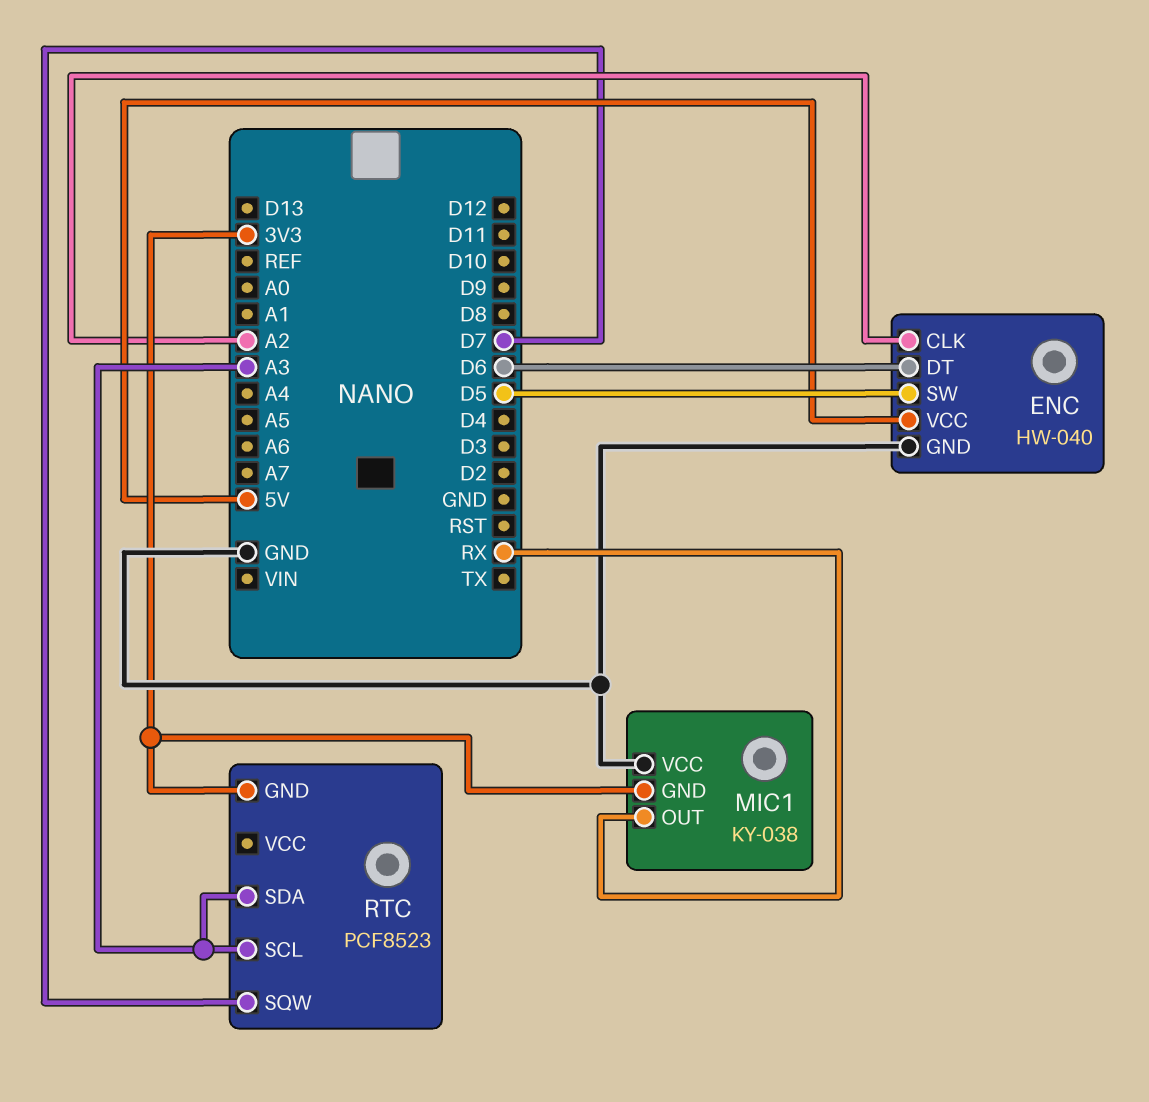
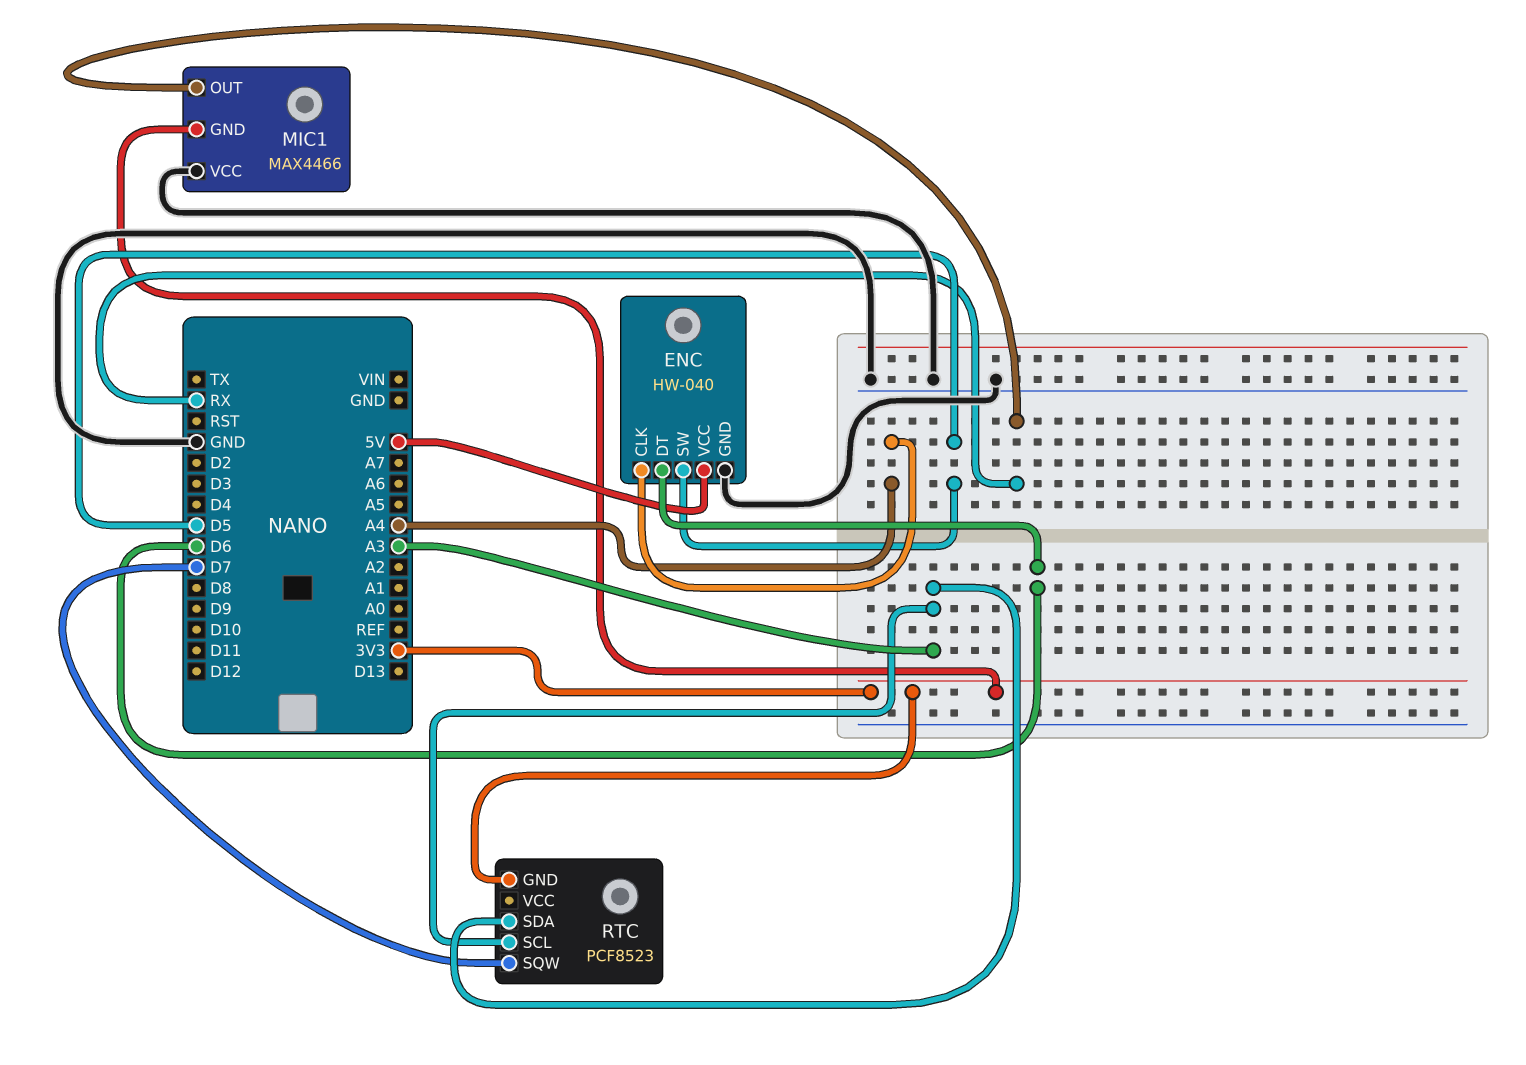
ENC pin CLK: A2 -> A4
MIC1: KY-038 -> MAX4466

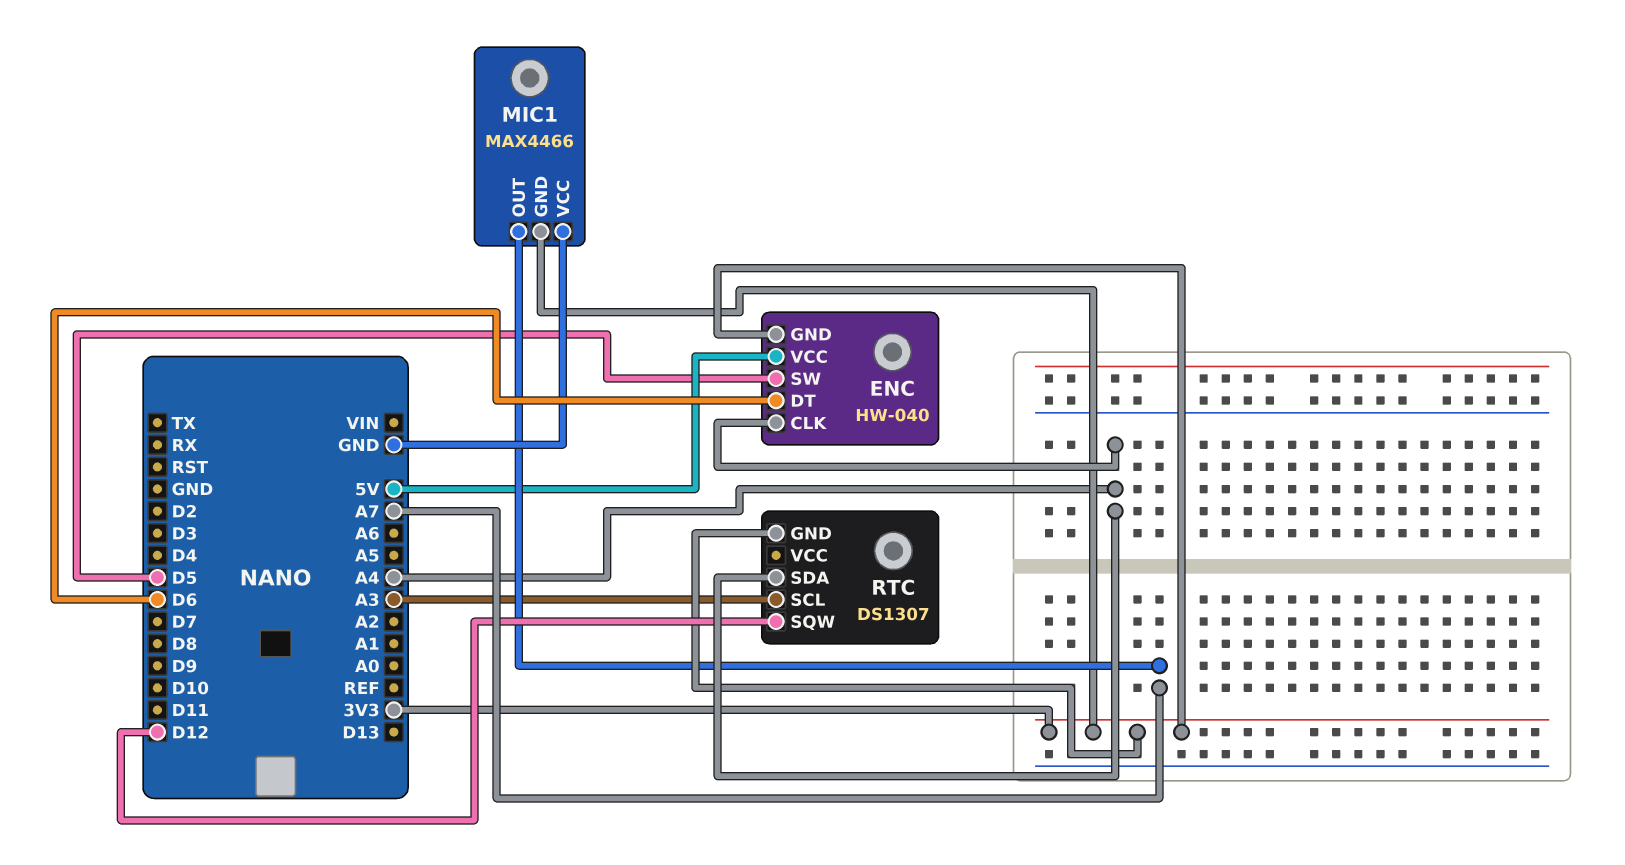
ENC pin GND: GND -> 3V3
MIC1 pin OUT: RX -> A7
RTC: PCF8523 -> DS1307
RTC pin SDA: A3 -> A4
RTC pin SQW: D7 -> D12

